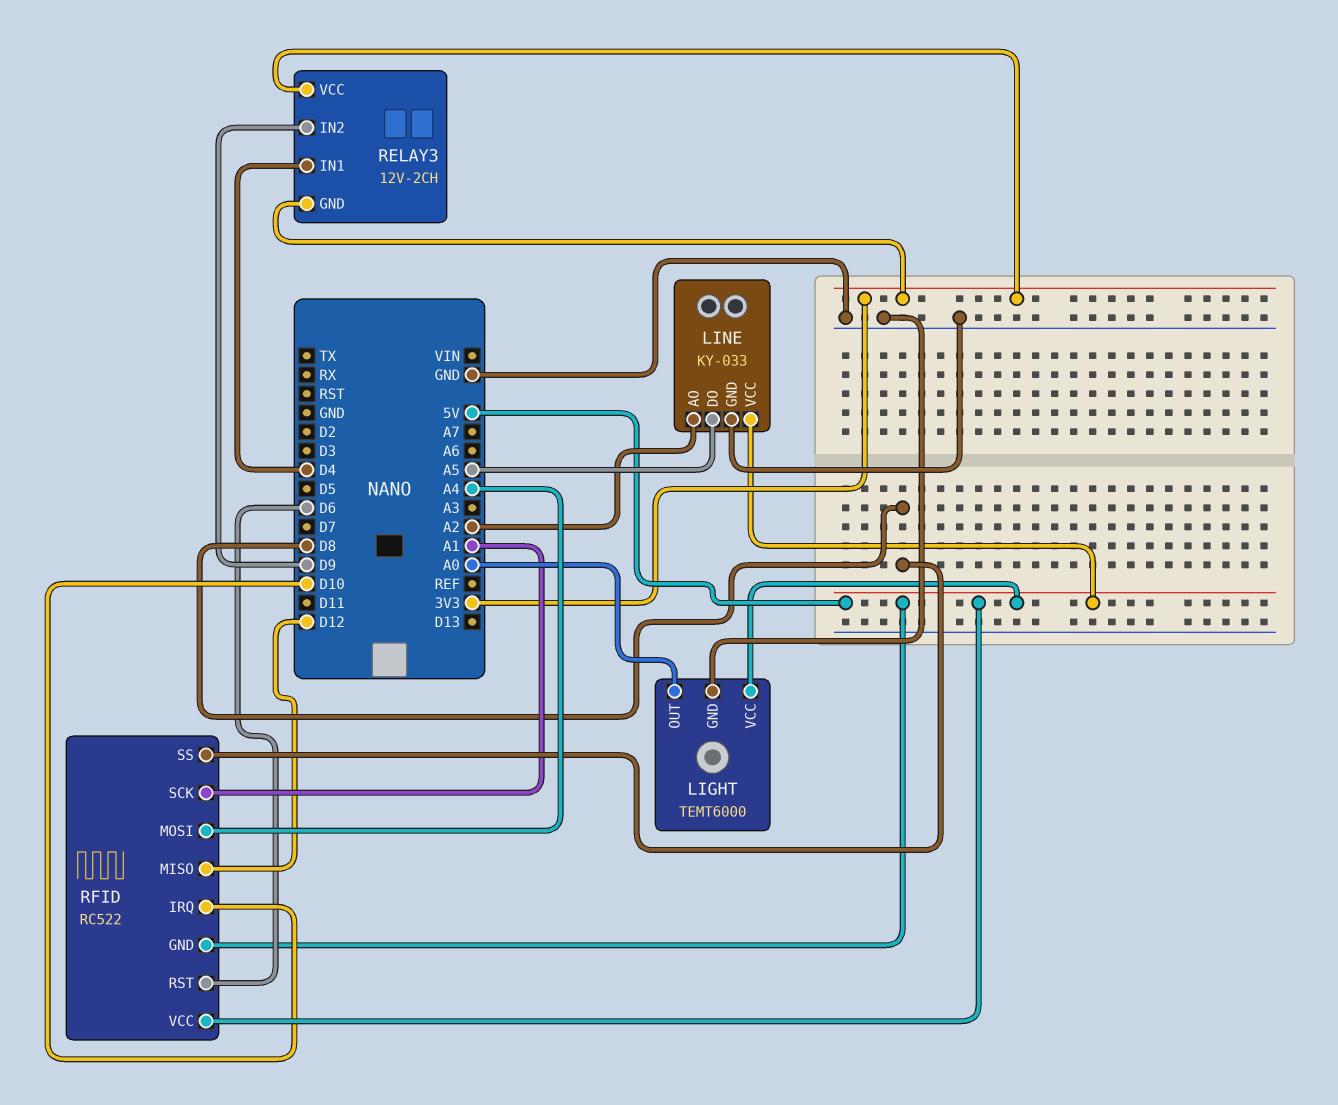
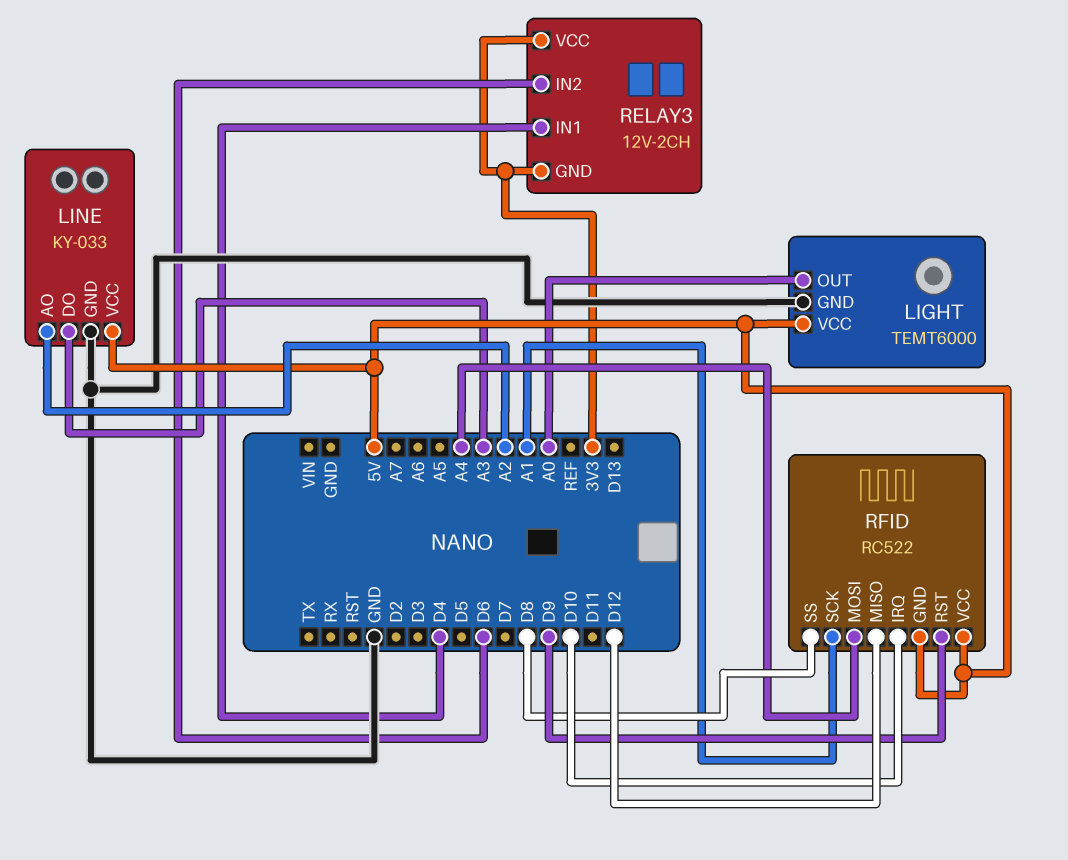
LINE pin DO: A5 -> A3
RELAY3 pin IN2: D9 -> D6
RFID pin RST: D6 -> D9

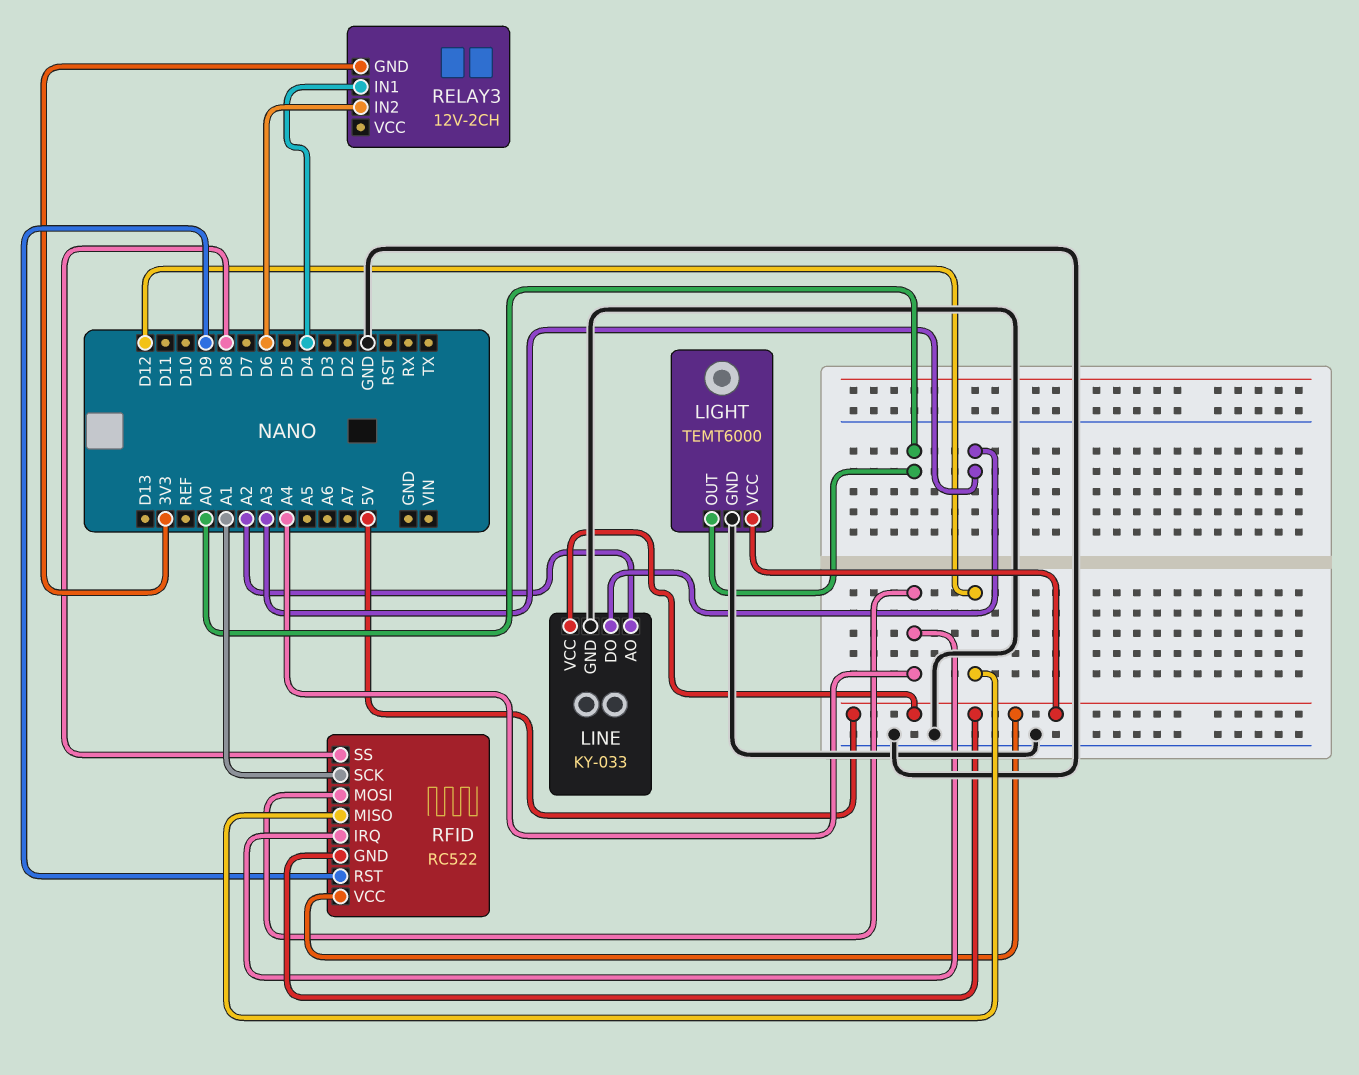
RELAY3 pin VCC: 3V3 -> none
RFID pin IRQ: D10 -> A4

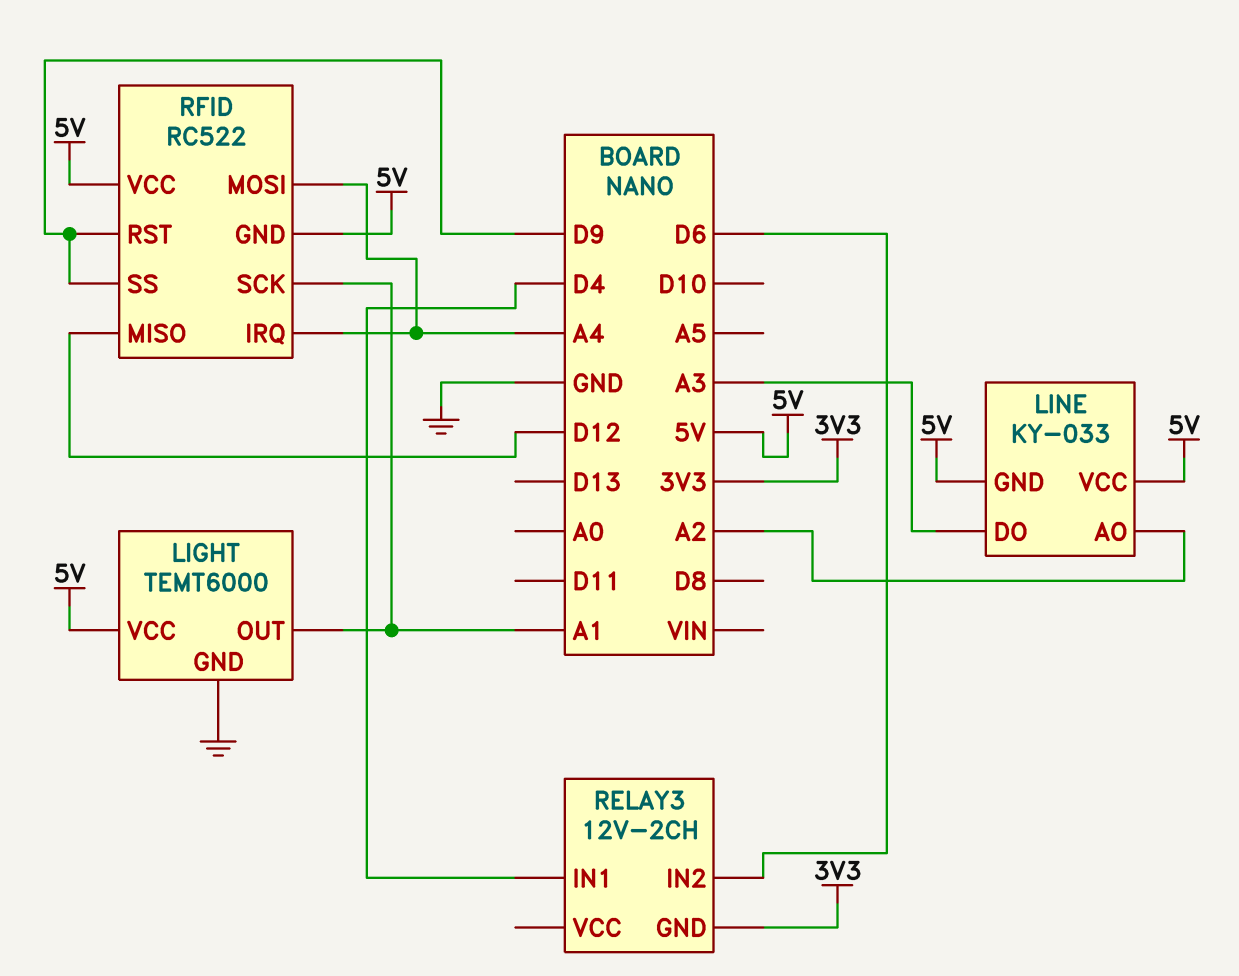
LIGHT pin OUT: A0 -> A1
LINE pin GND: GND -> 5V
RFID pin SS: D8 -> D9

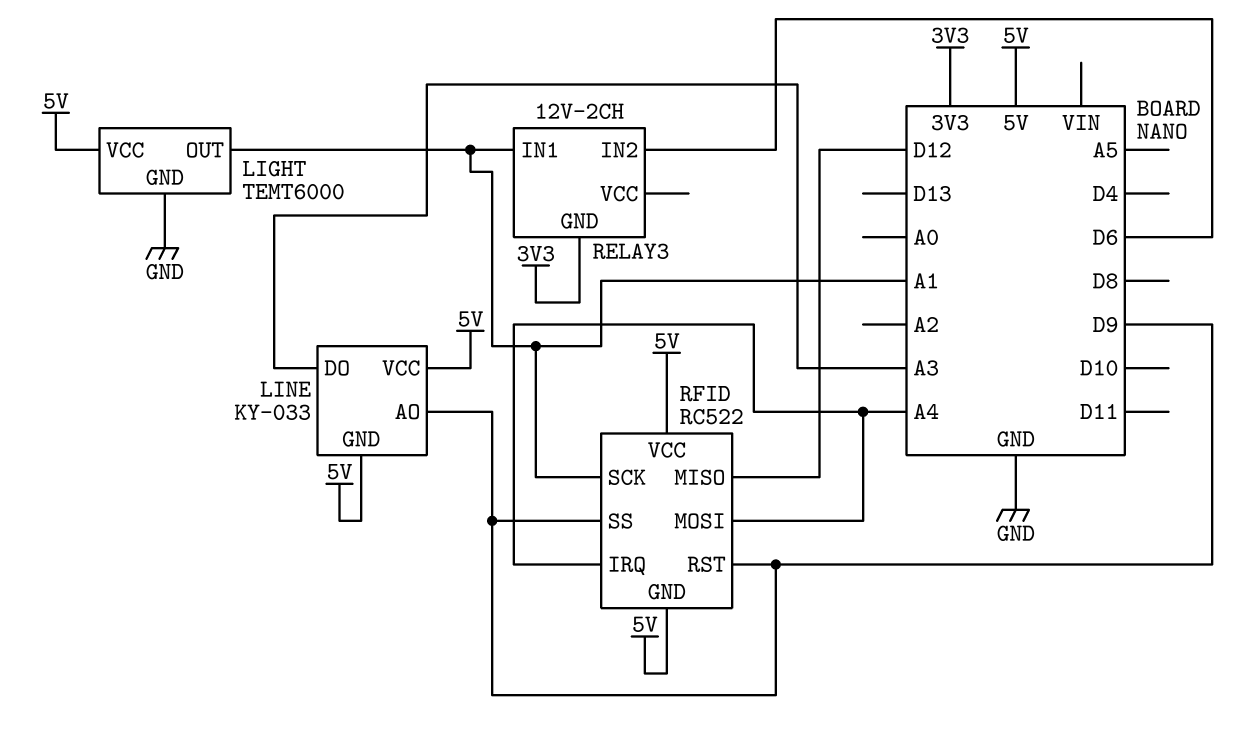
LINE pin AO: A2 -> D9
RELAY3 pin IN1: D4 -> A1

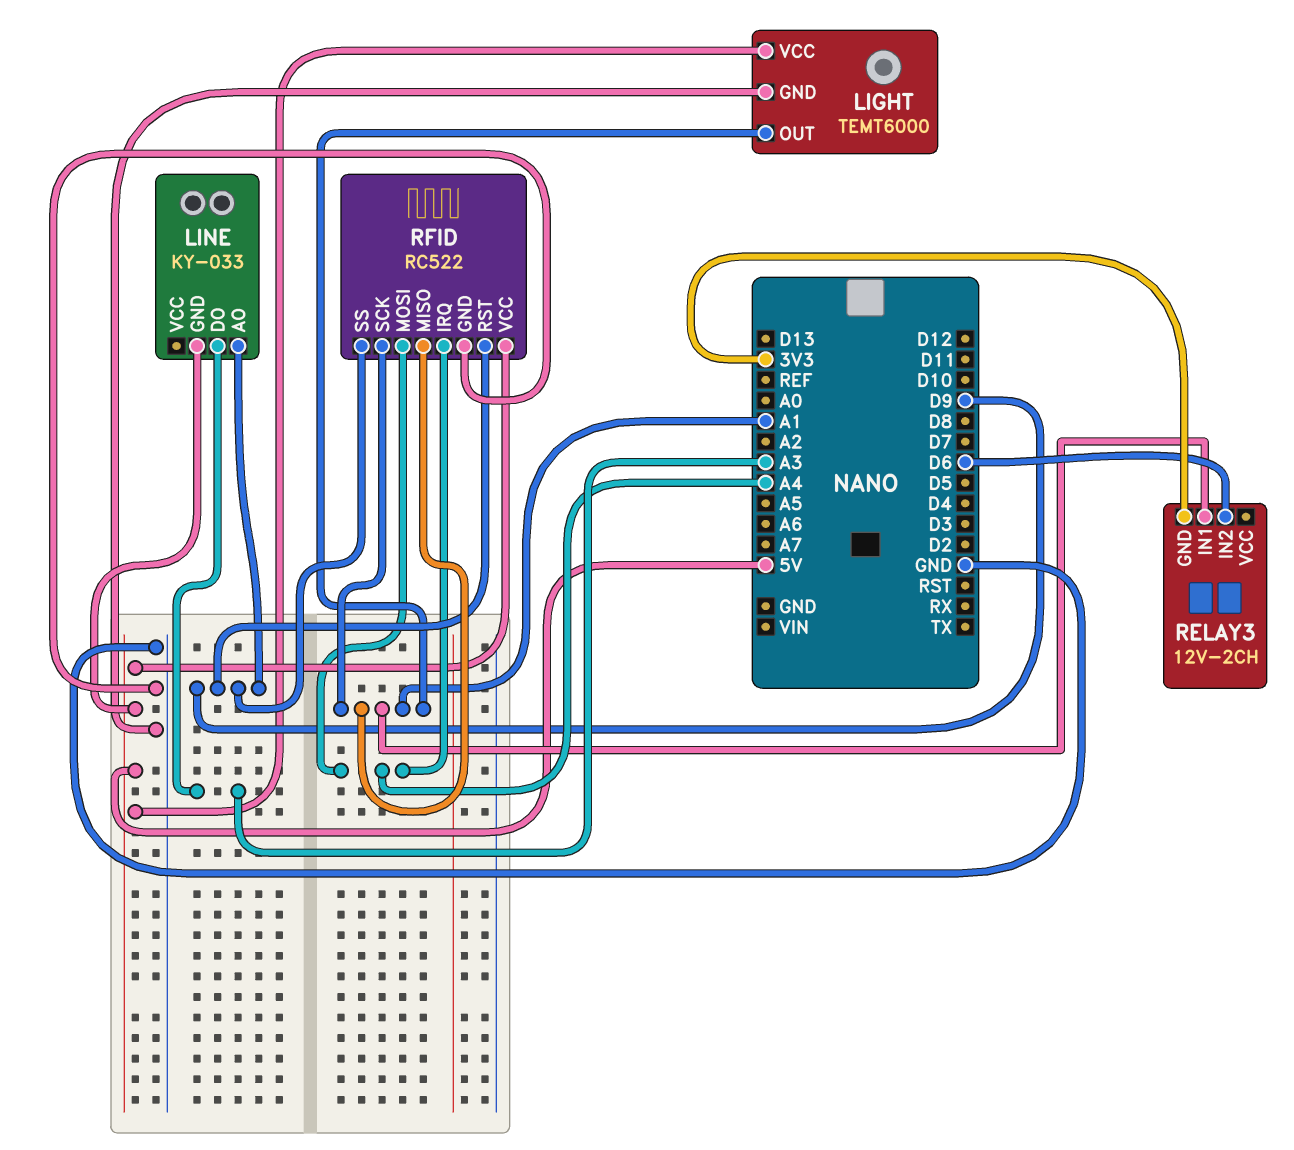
LINE pin VCC: 5V -> none
RFID pin GND: 5V -> GND
RFID pin MISO: D12 -> A1

